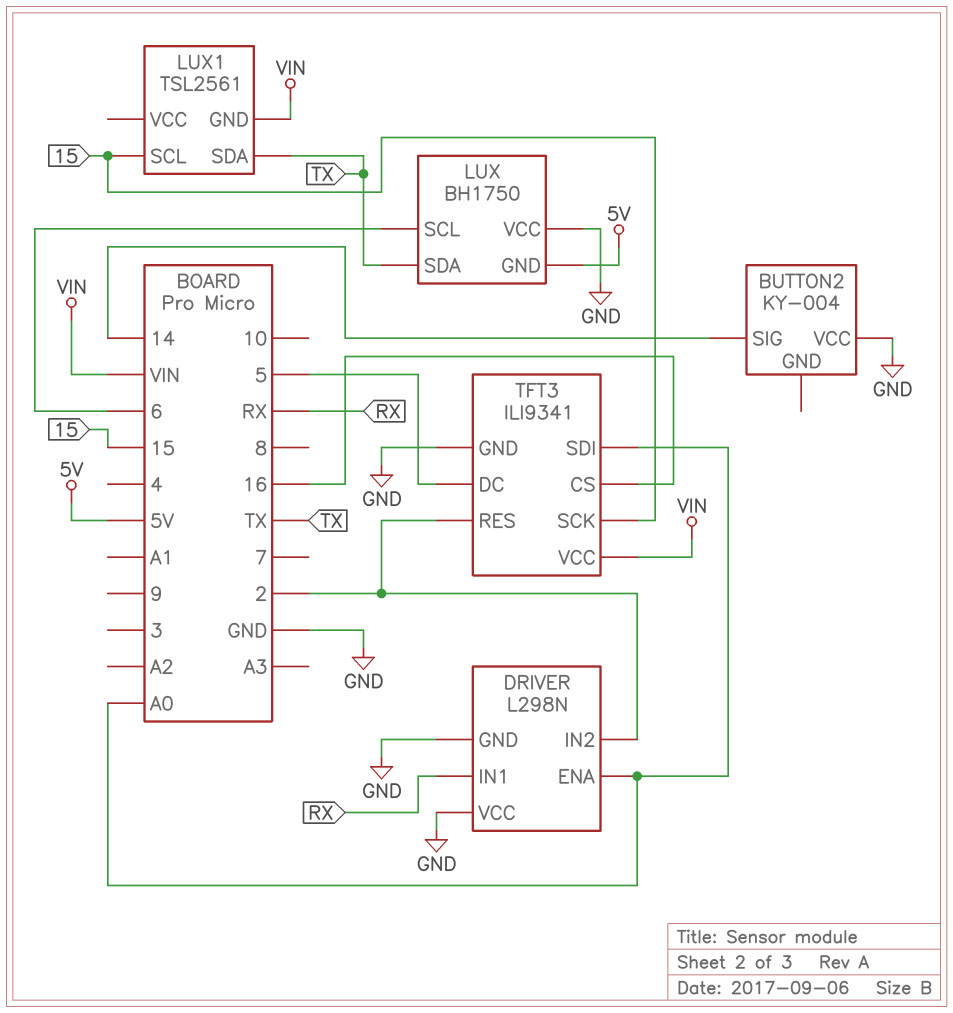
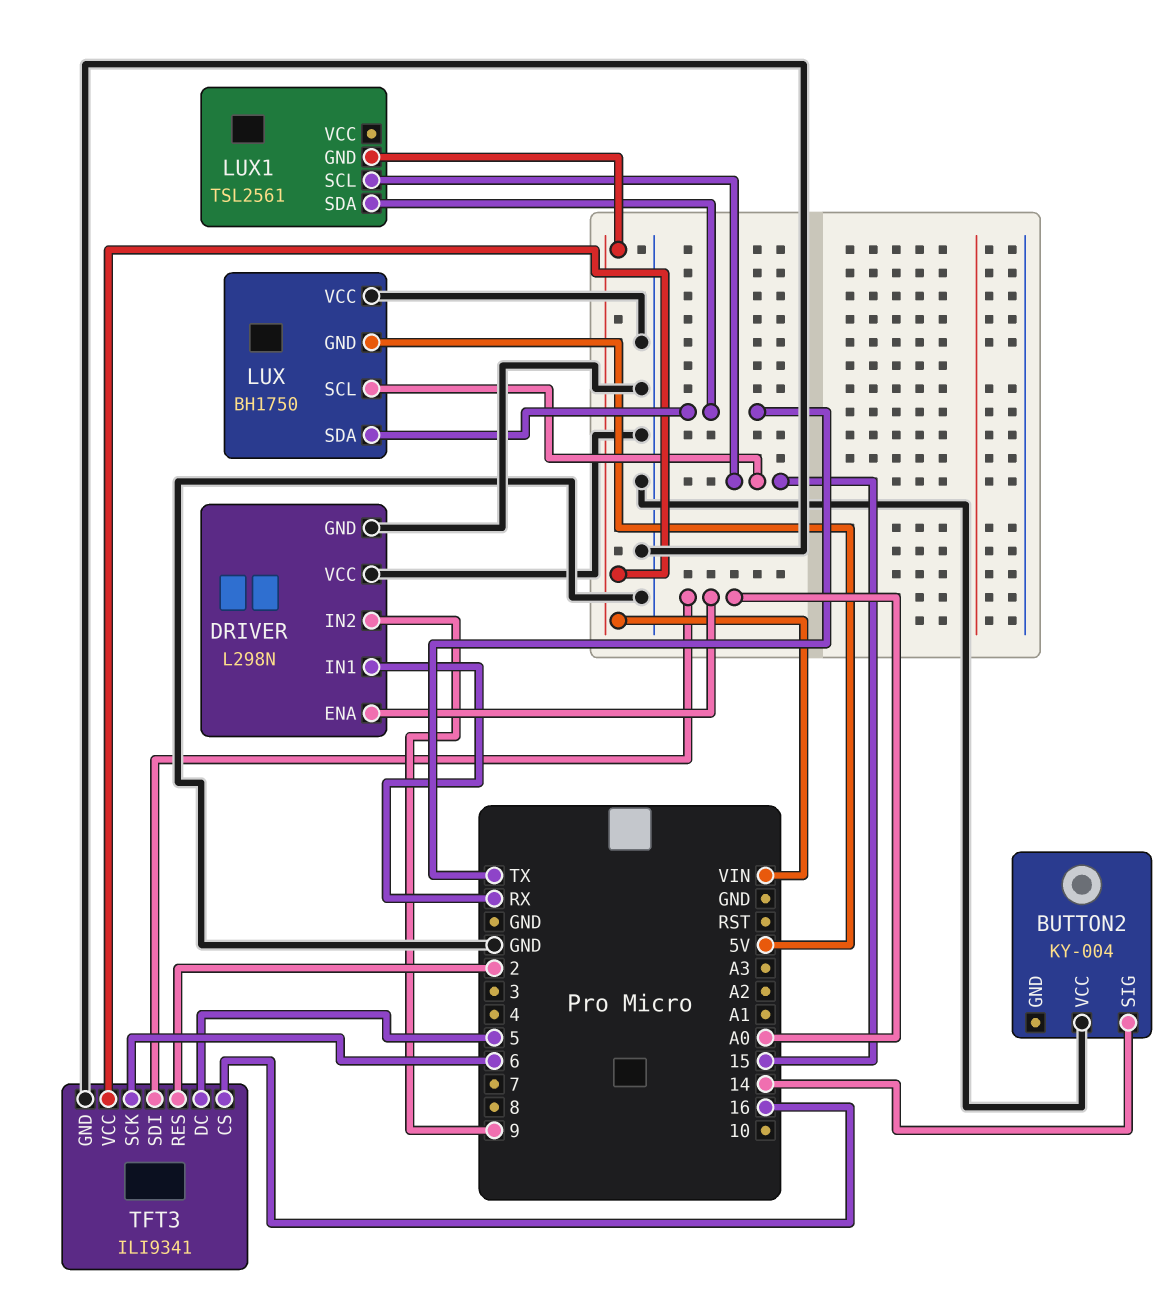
DRIVER pin IN2: 2 -> 9
LUX pin SCL: 6 -> 15
TFT3 pin SCK: 15 -> 6

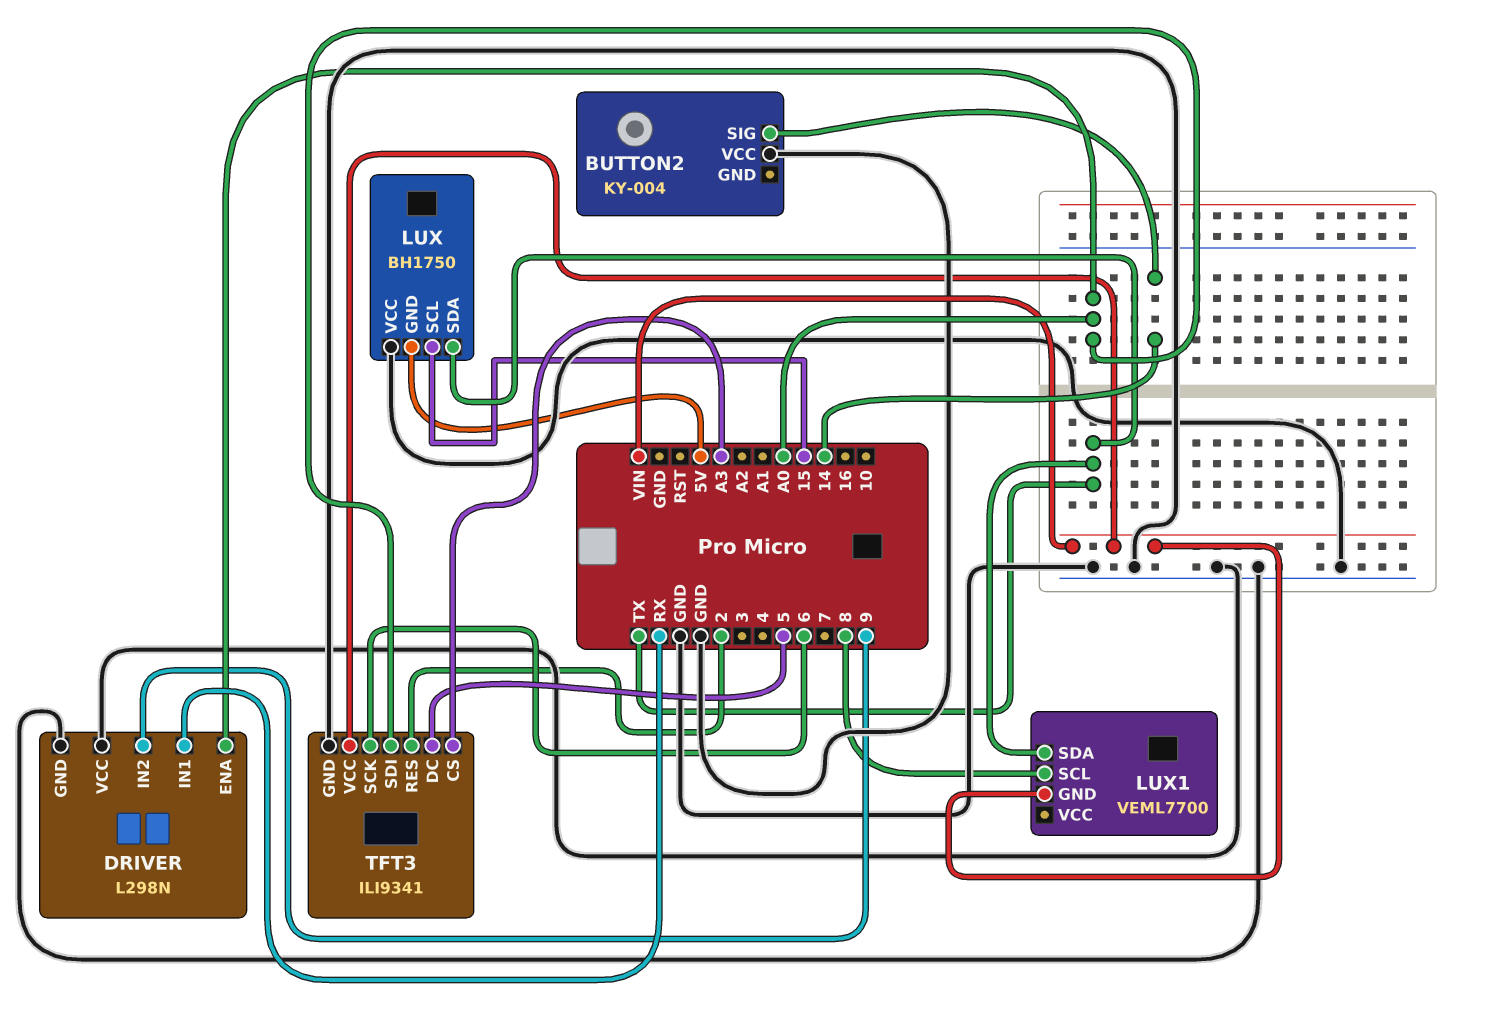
LUX1: TSL2561 -> VEML7700
LUX1 pin SCL: 15 -> 8
TFT3 pin CS: 16 -> A3

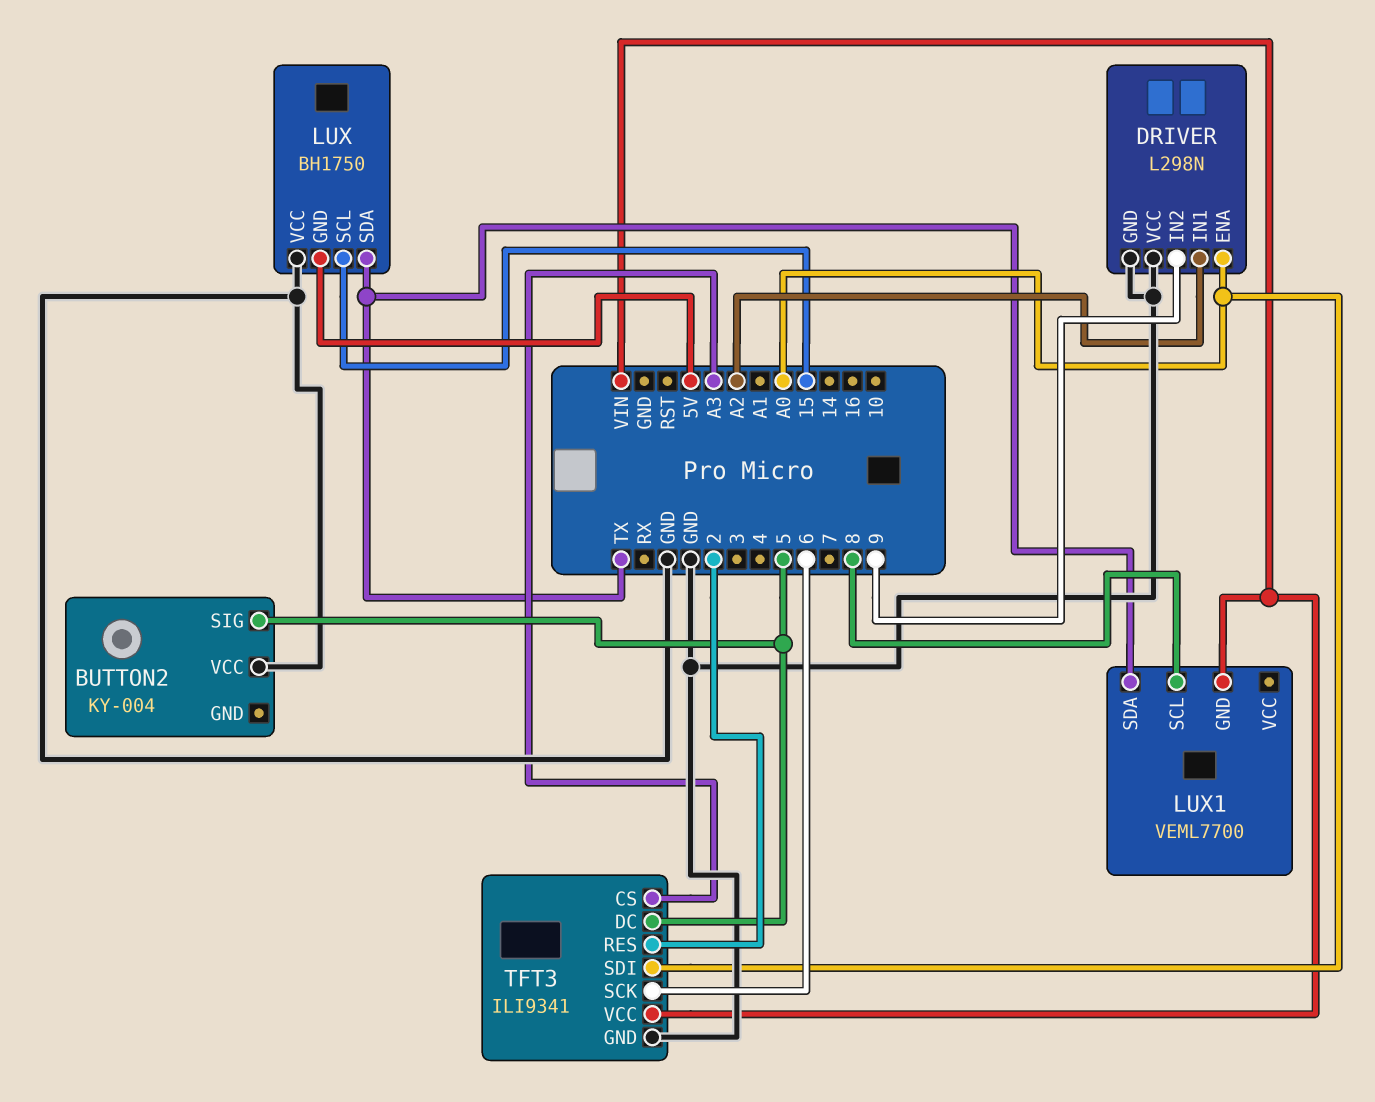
BUTTON2 pin SIG: 14 -> 5
DRIVER pin IN1: RX -> A2

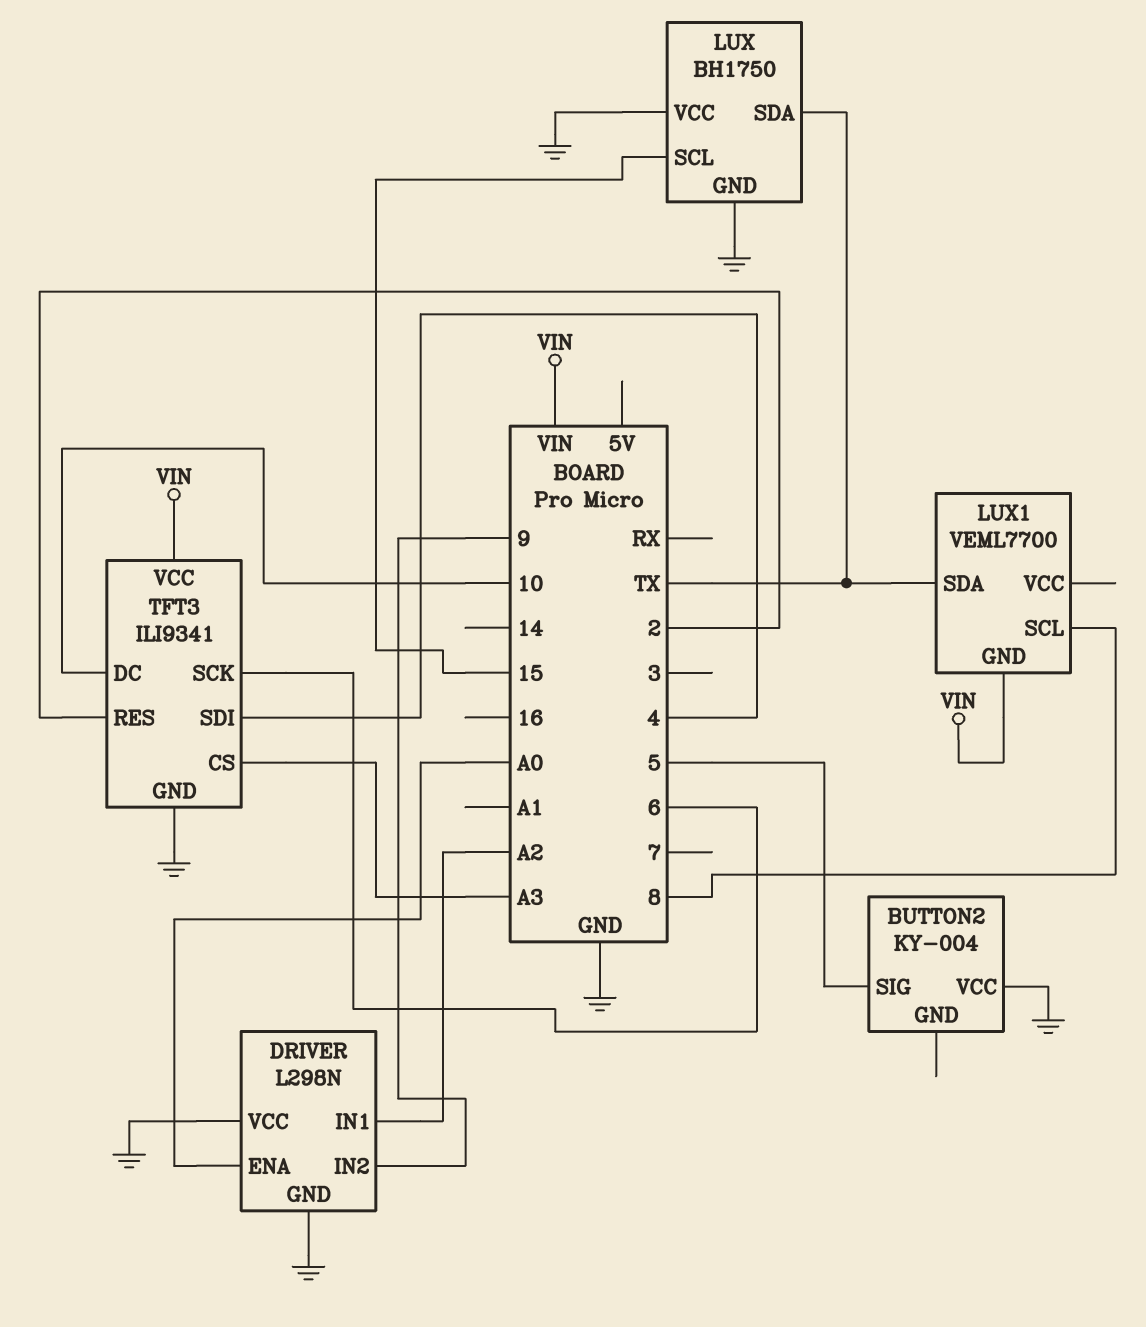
LUX pin GND: 5V -> GND
TFT3 pin DC: 5 -> 10
TFT3 pin SDI: A0 -> 4

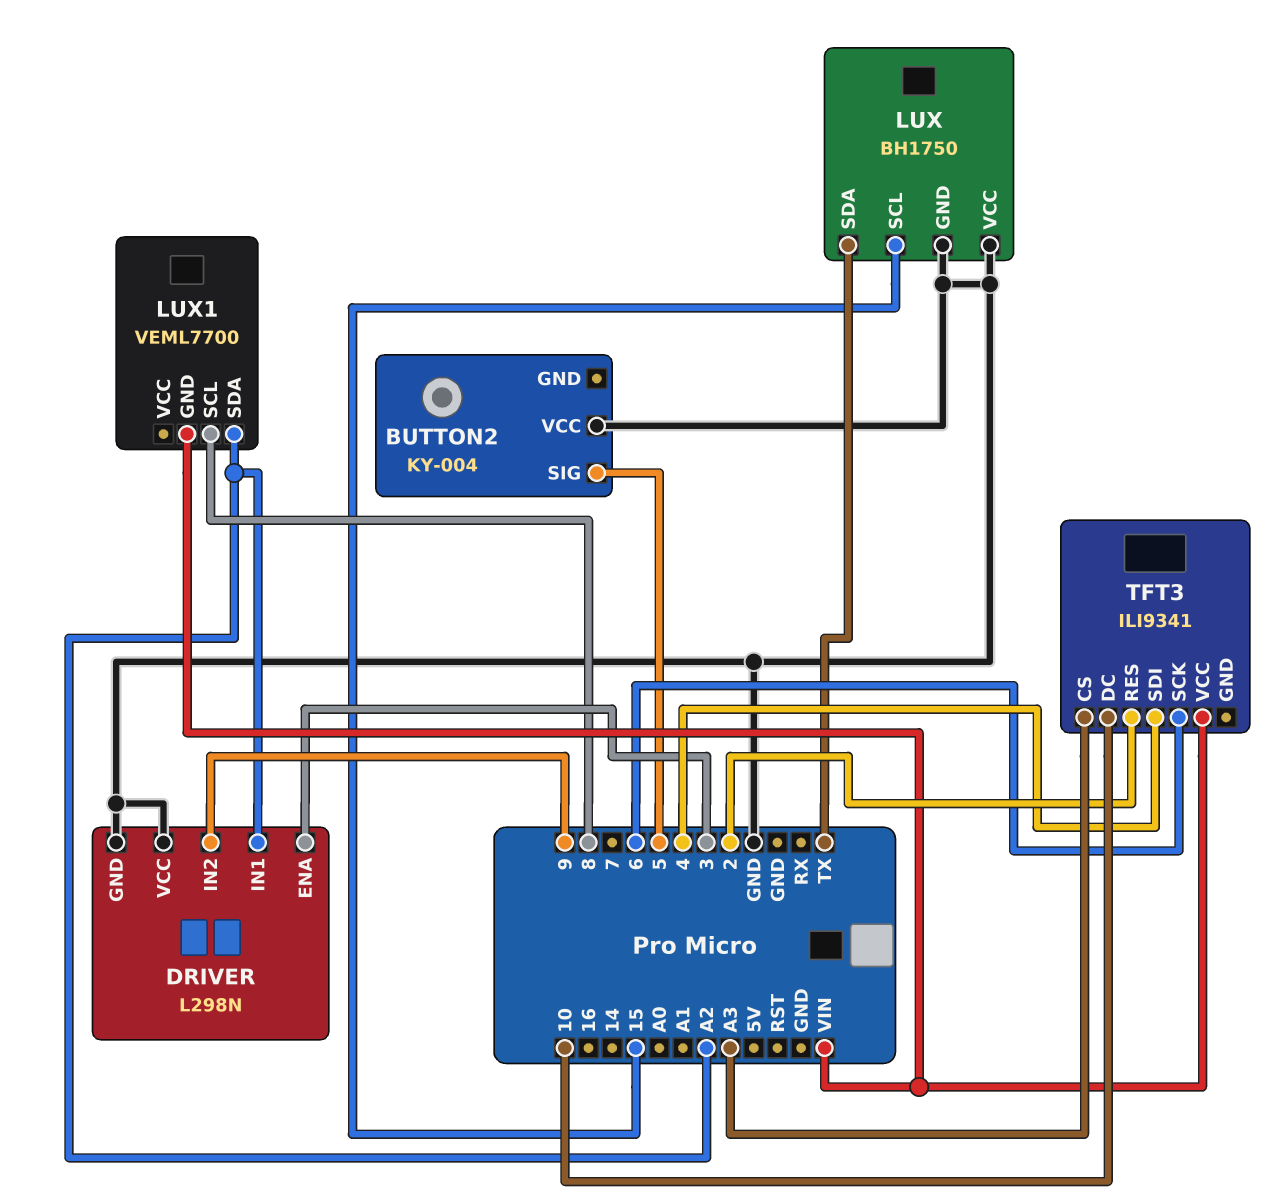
DRIVER pin ENA: A0 -> 3
LUX1 pin SDA: TX -> A2
TFT3 pin GND: GND -> none

